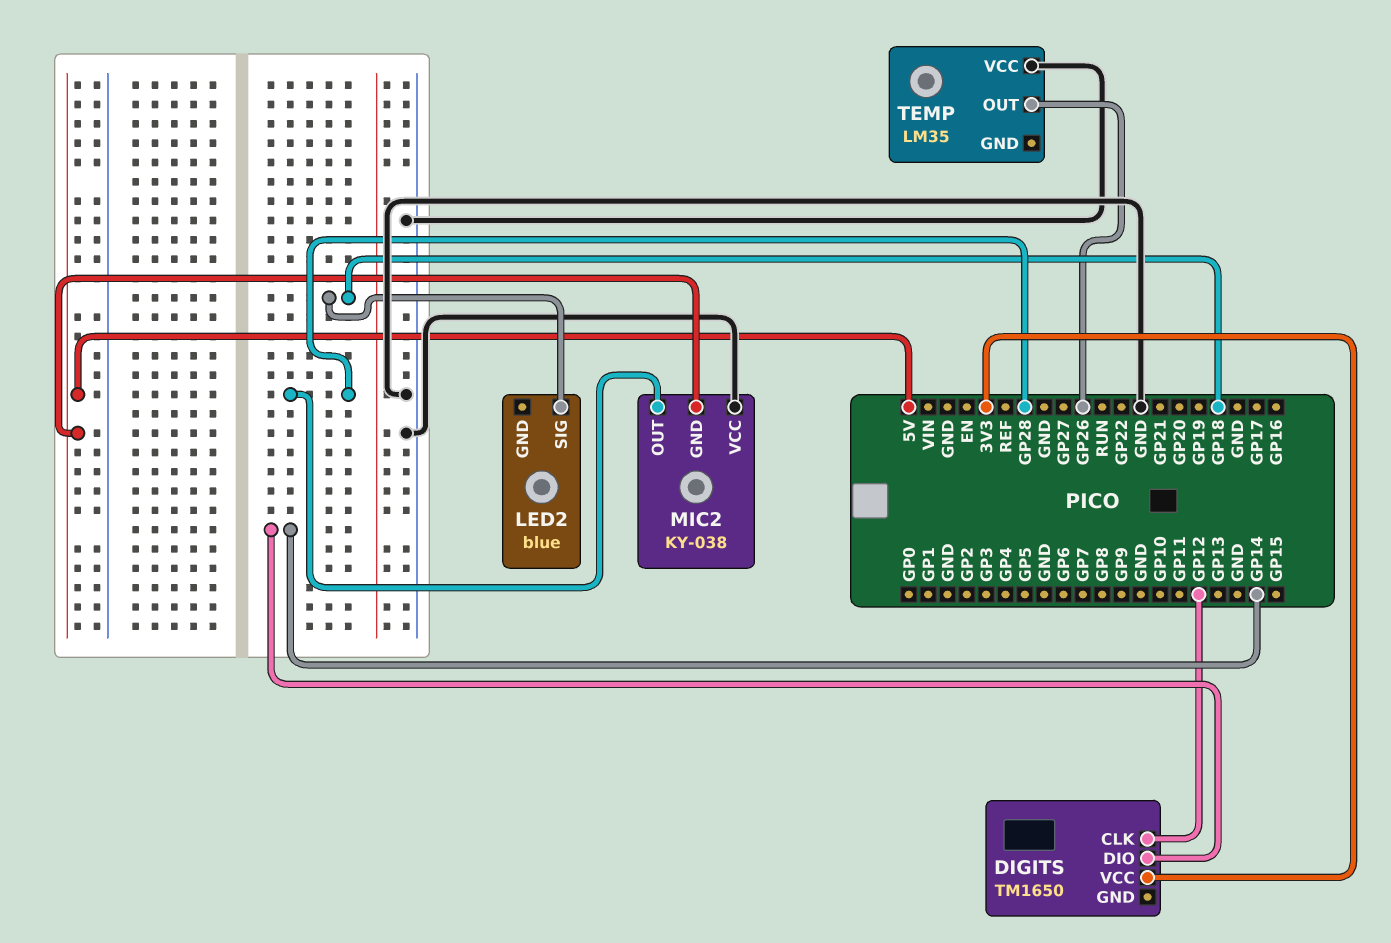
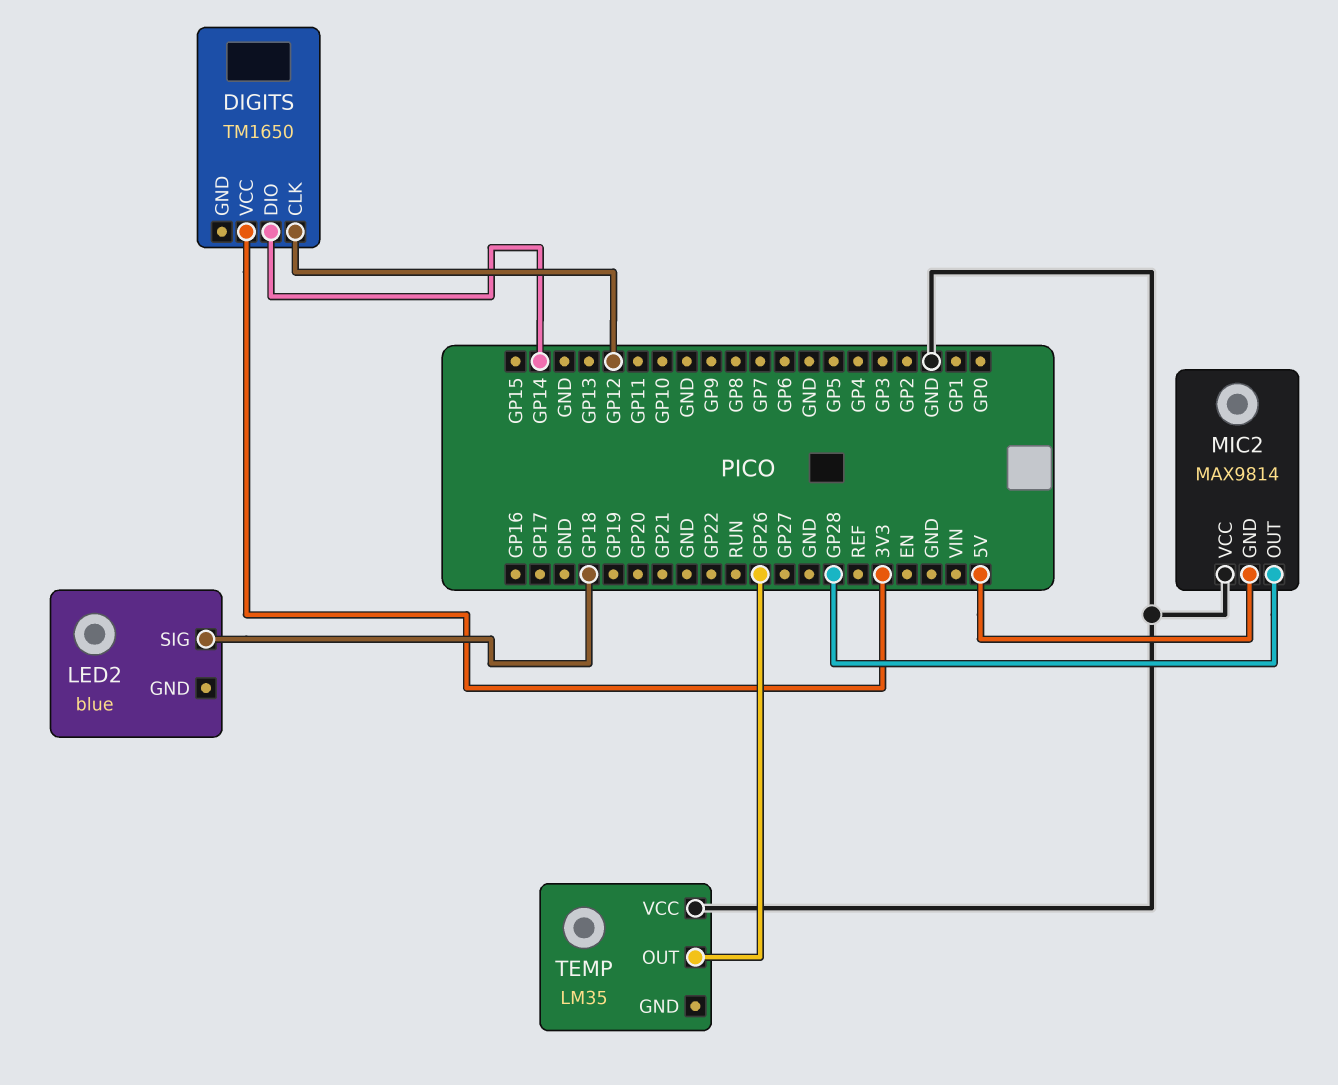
MIC2: KY-038 -> MAX9814

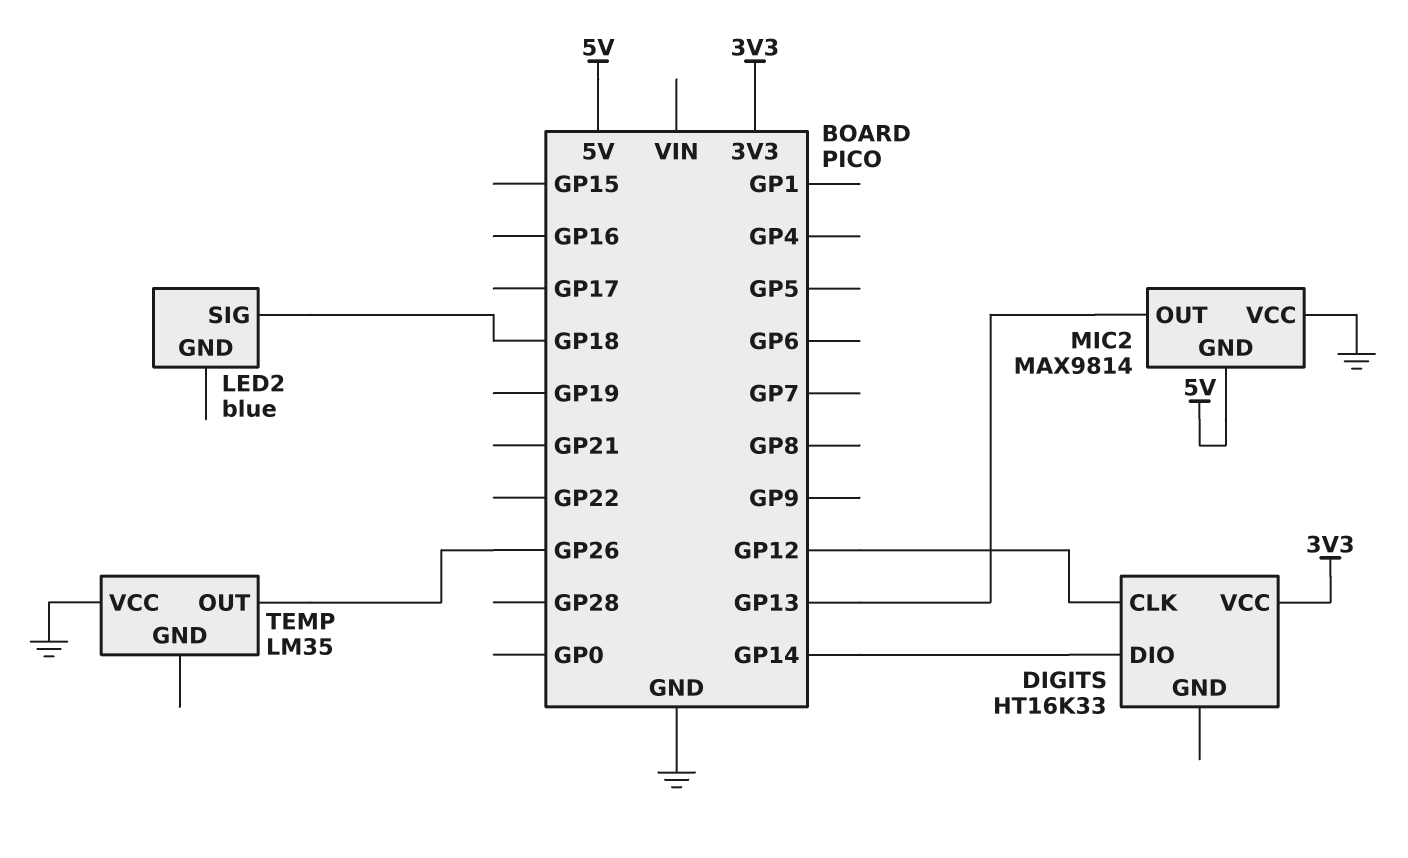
DIGITS: TM1650 -> HT16K33
MIC2 pin OUT: GP28 -> GP13

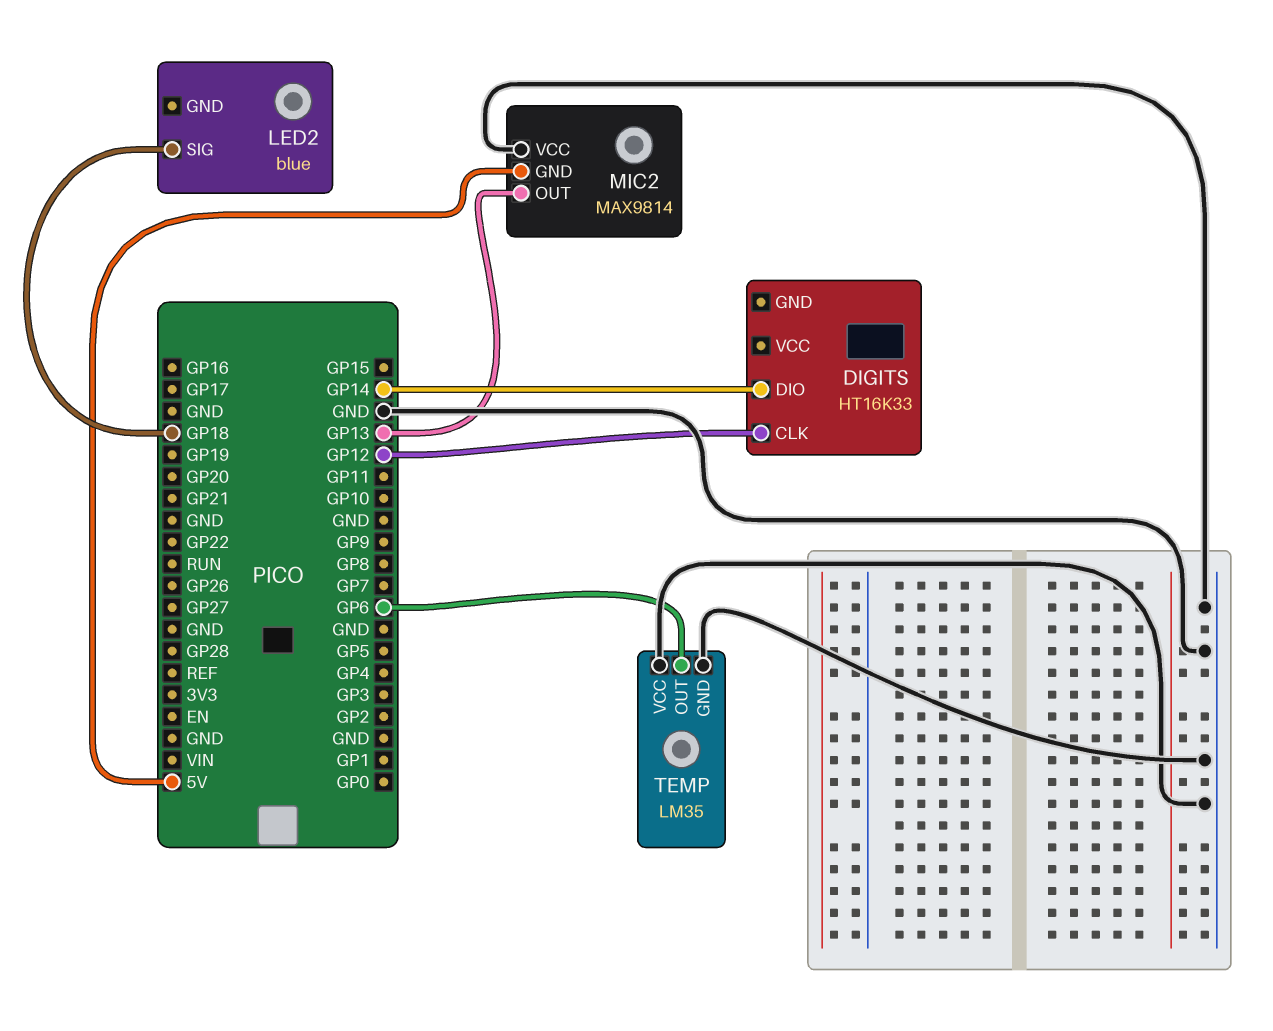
DIGITS pin VCC: 3V3 -> none
TEMP pin GND: none -> GND
TEMP pin OUT: GP26 -> GP6

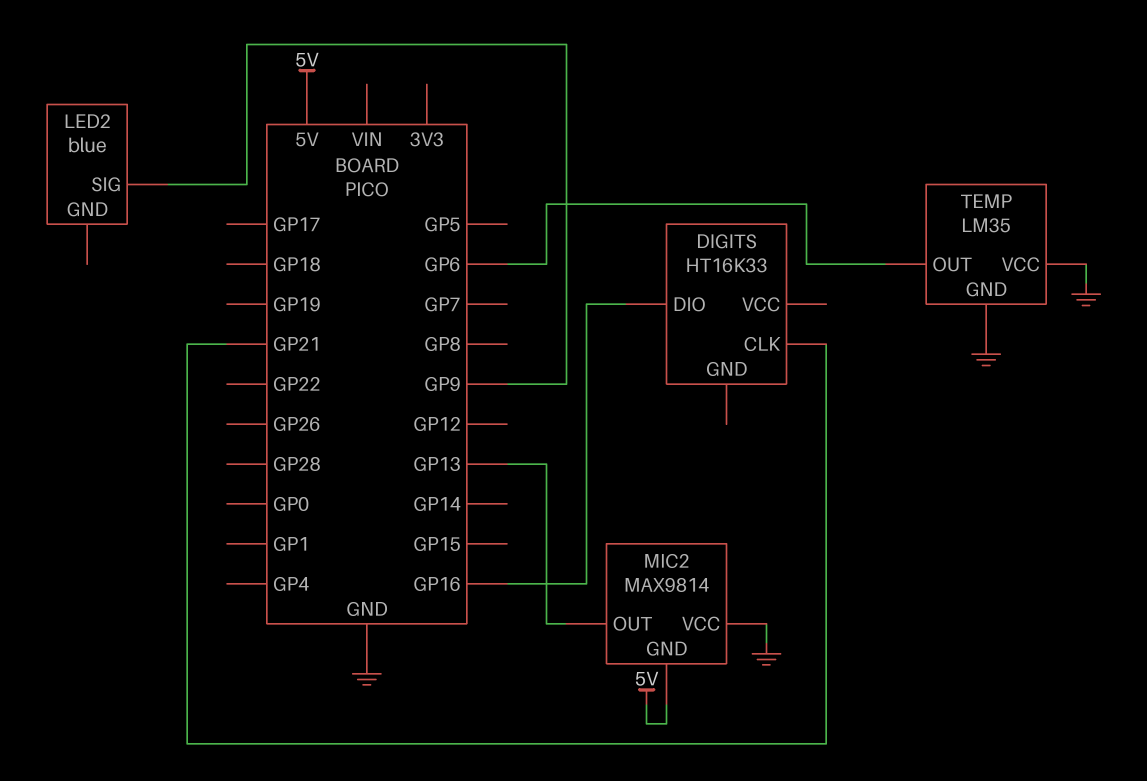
DIGITS pin CLK: GP12 -> GP21
DIGITS pin DIO: GP14 -> GP16
LED2 pin SIG: GP18 -> GP9

